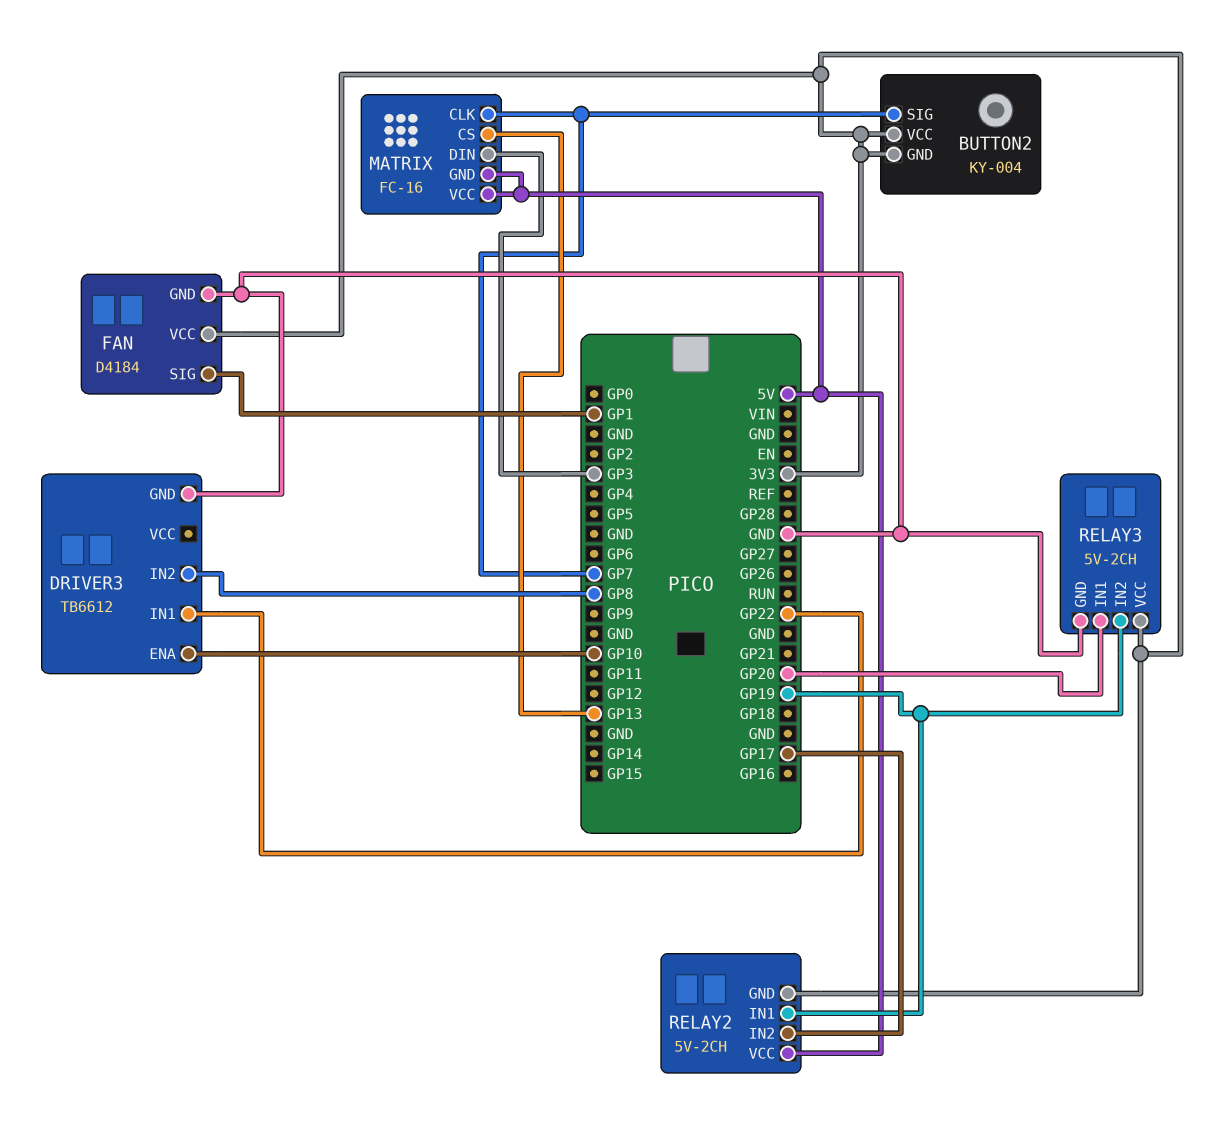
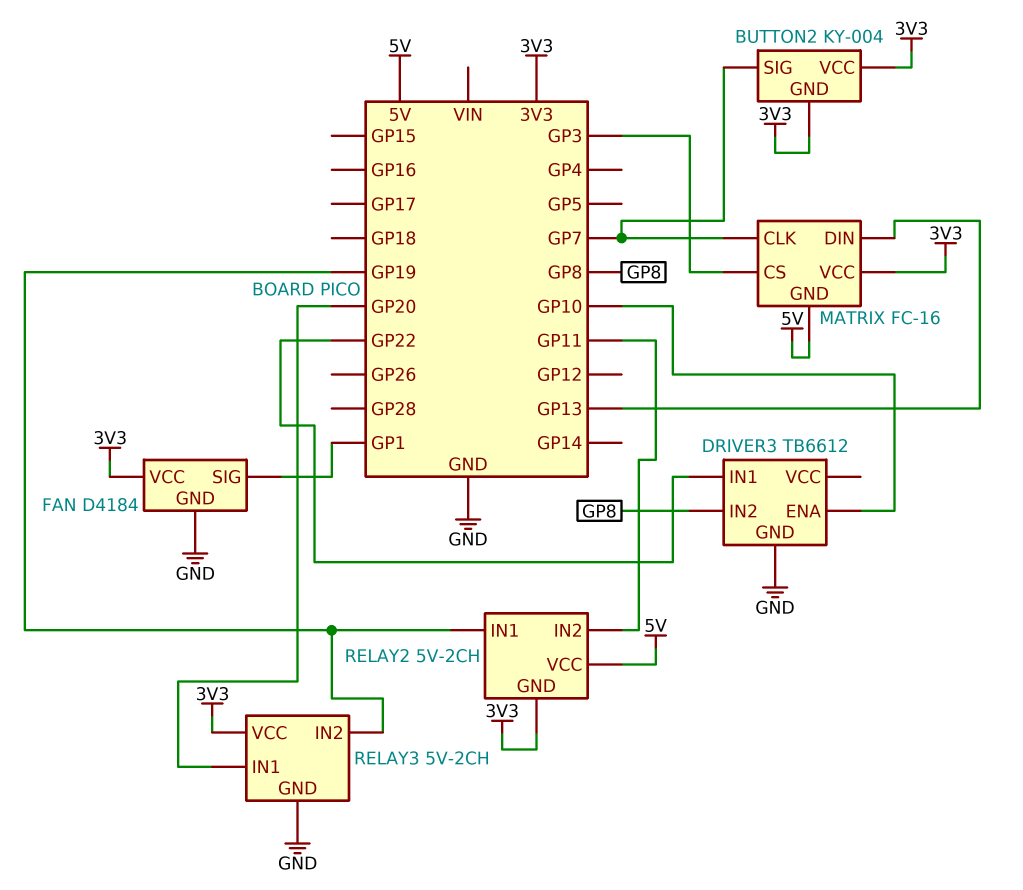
MATRIX pin CS: GP13 -> GP3
MATRIX pin DIN: GP3 -> GP13
MATRIX pin VCC: 5V -> 3V3
RELAY2 pin IN2: GP17 -> GP11

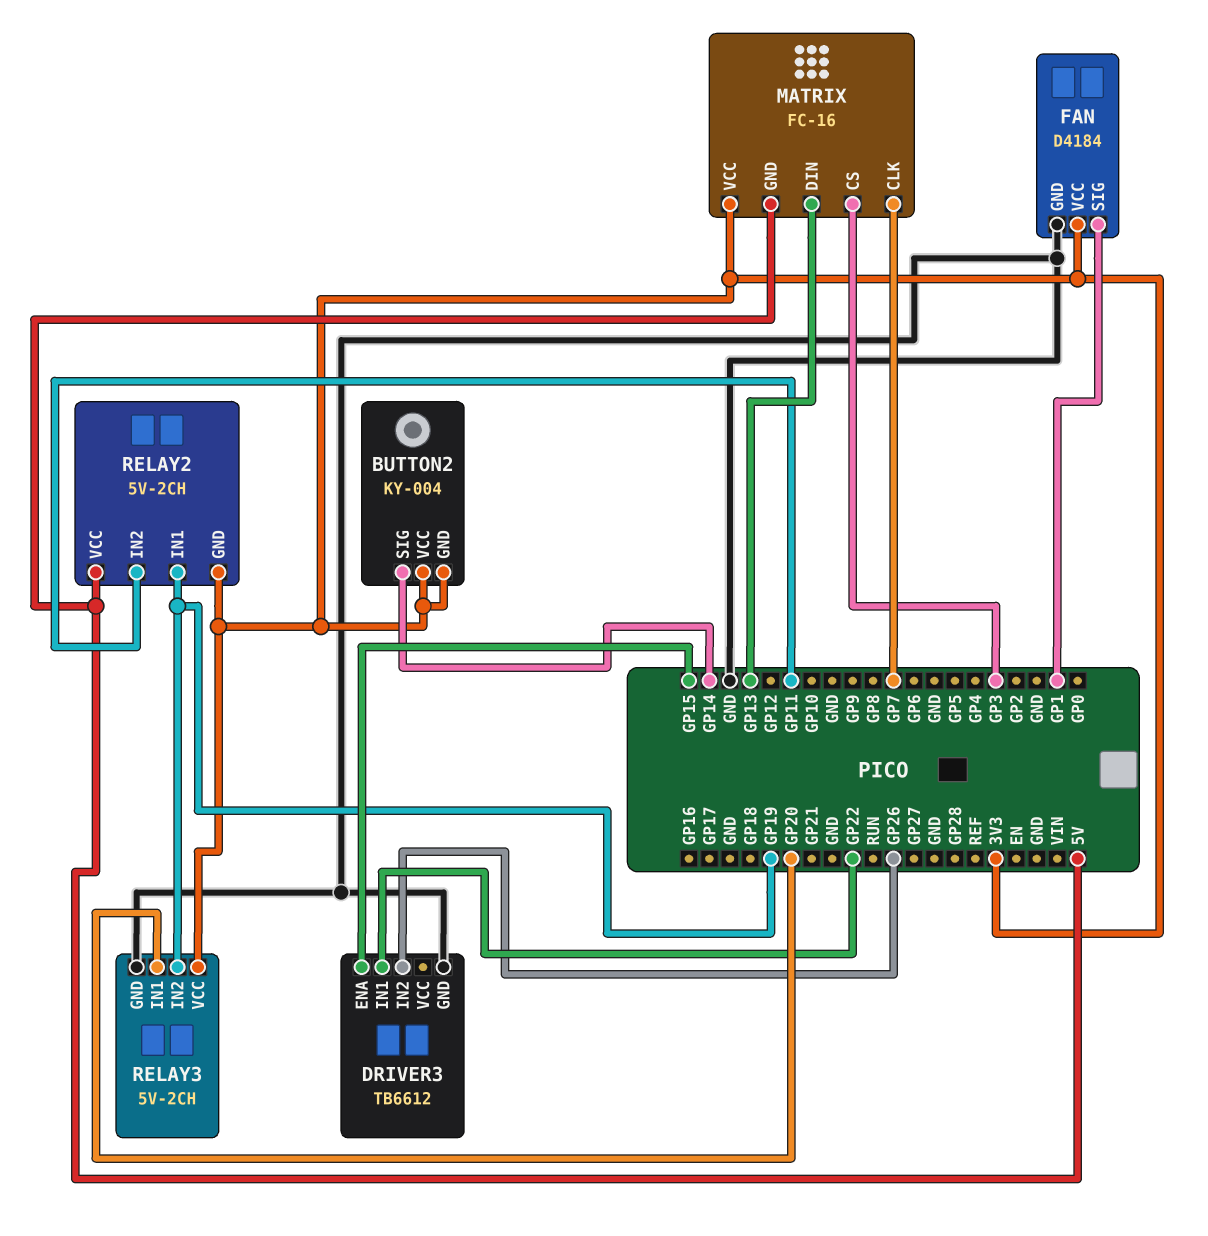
BUTTON2 pin SIG: GP7 -> GP14
DRIVER3 pin ENA: GP10 -> GP15
DRIVER3 pin IN2: GP8 -> GP26

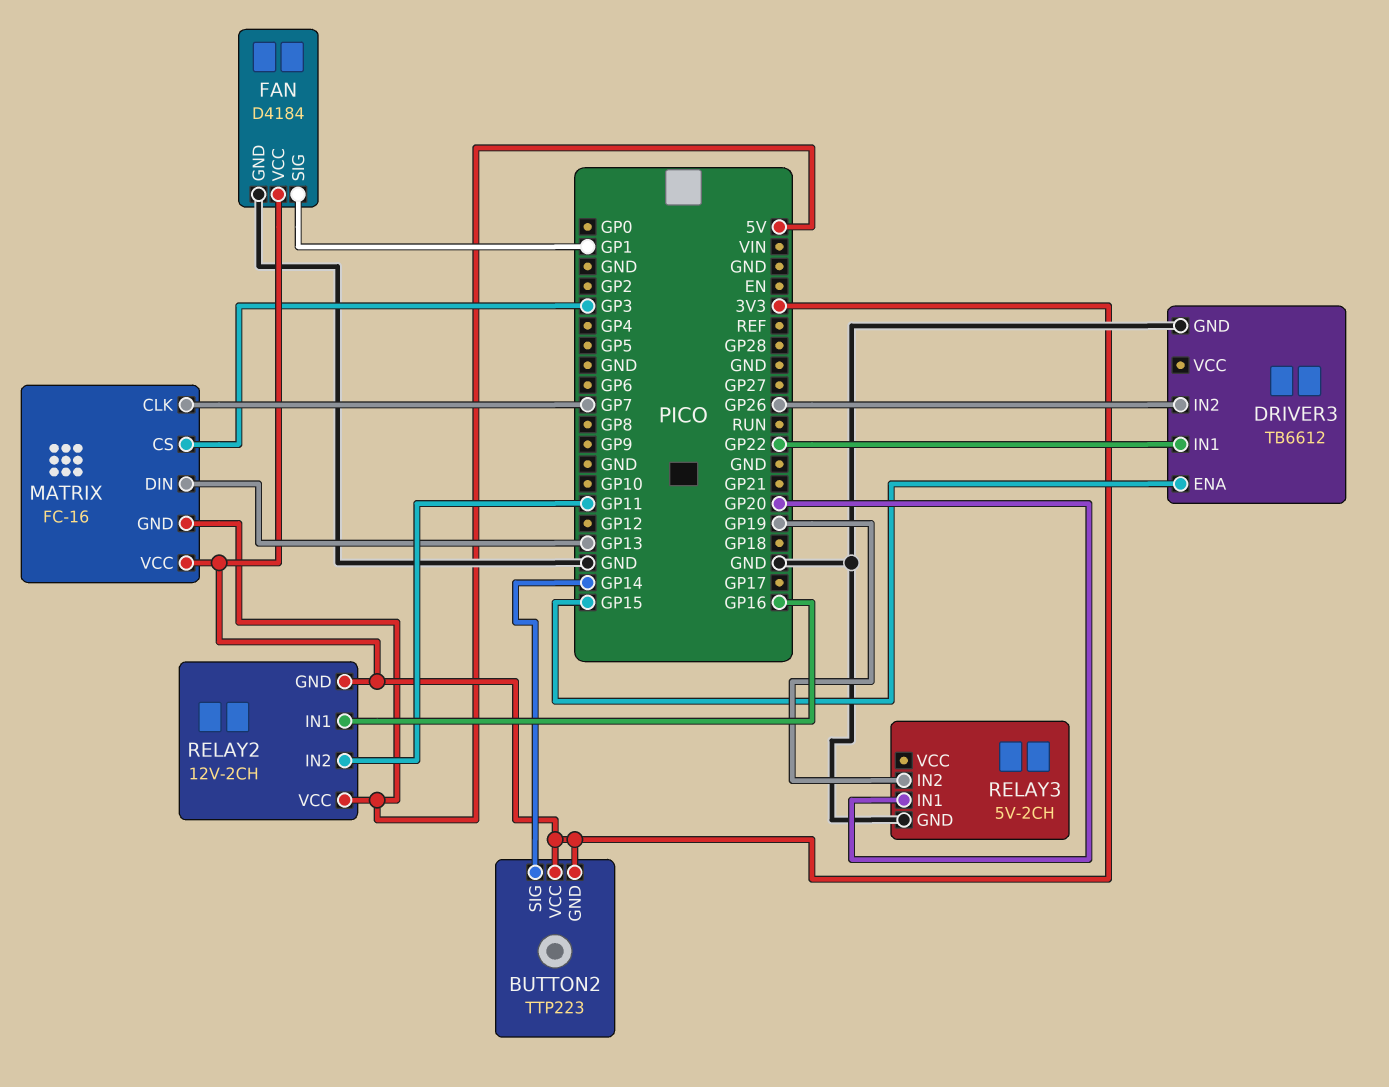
BUTTON2: KY-004 -> TTP223
RELAY2: 5V-2CH -> 12V-2CH
RELAY2 pin IN1: GP19 -> GP16
RELAY3 pin VCC: 3V3 -> none

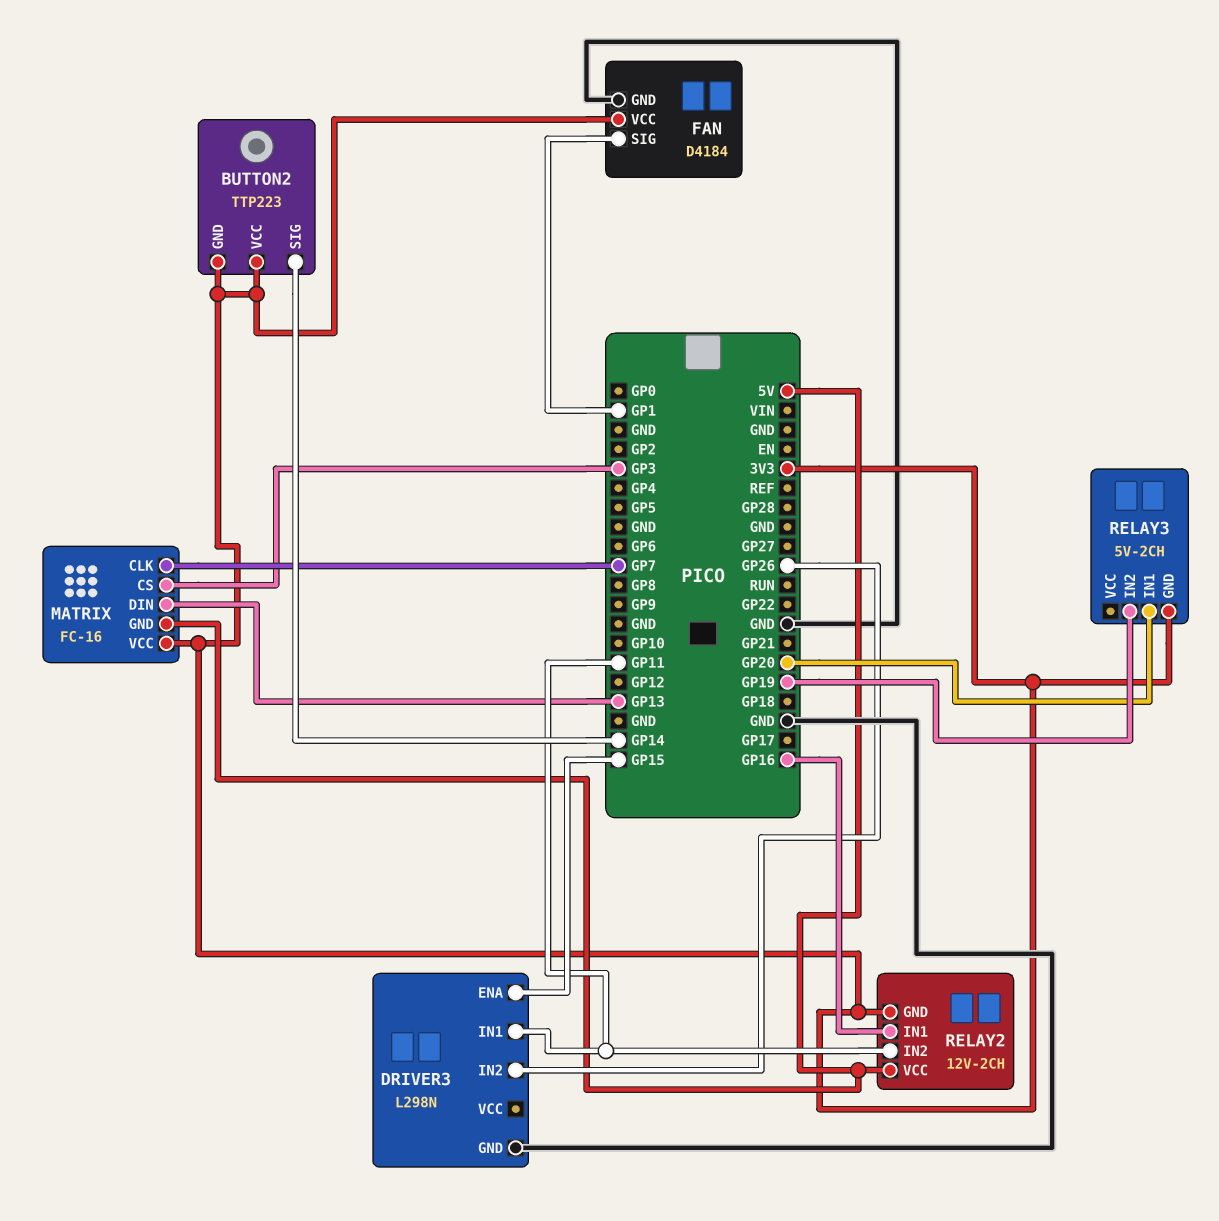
DRIVER3: TB6612 -> L298N
DRIVER3 pin IN1: GP22 -> GP11
RELAY3 pin GND: GND -> 3V3

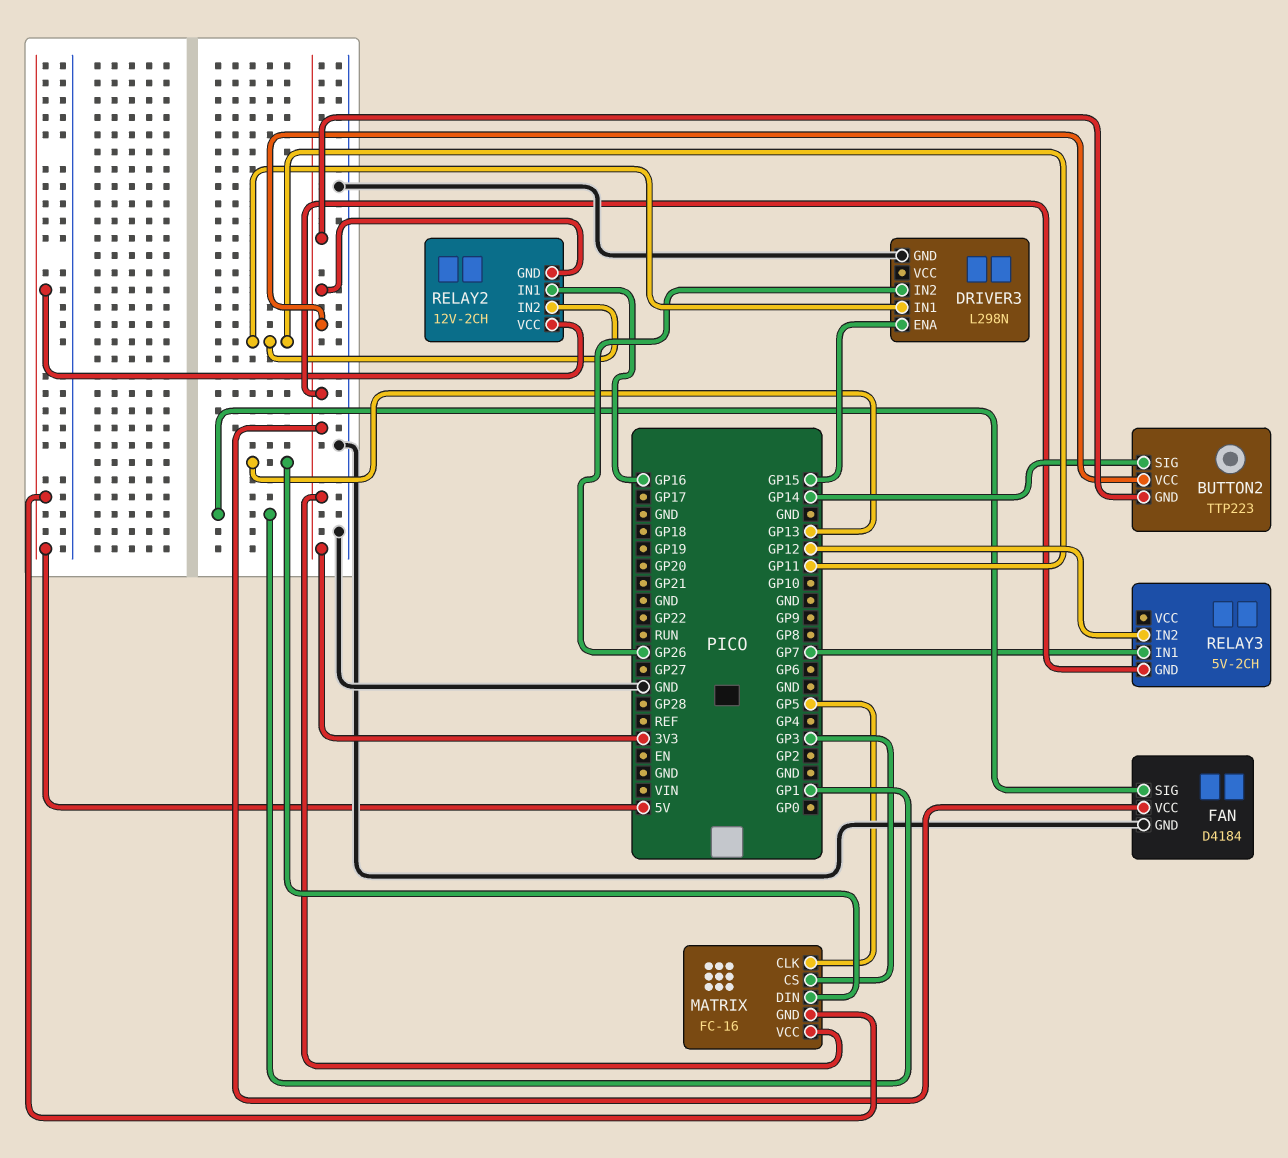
MATRIX pin CLK: GP7 -> GP5
RELAY3 pin IN1: GP20 -> GP7
RELAY3 pin IN2: GP19 -> GP12

